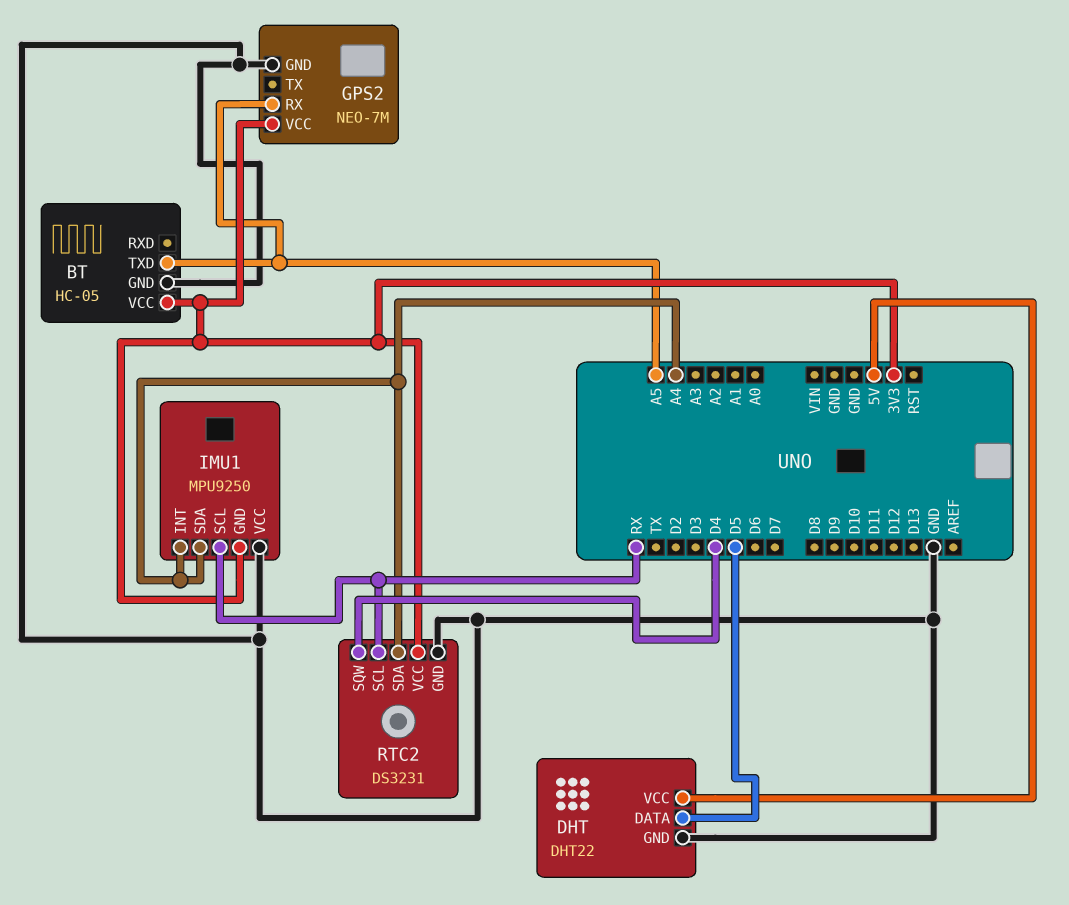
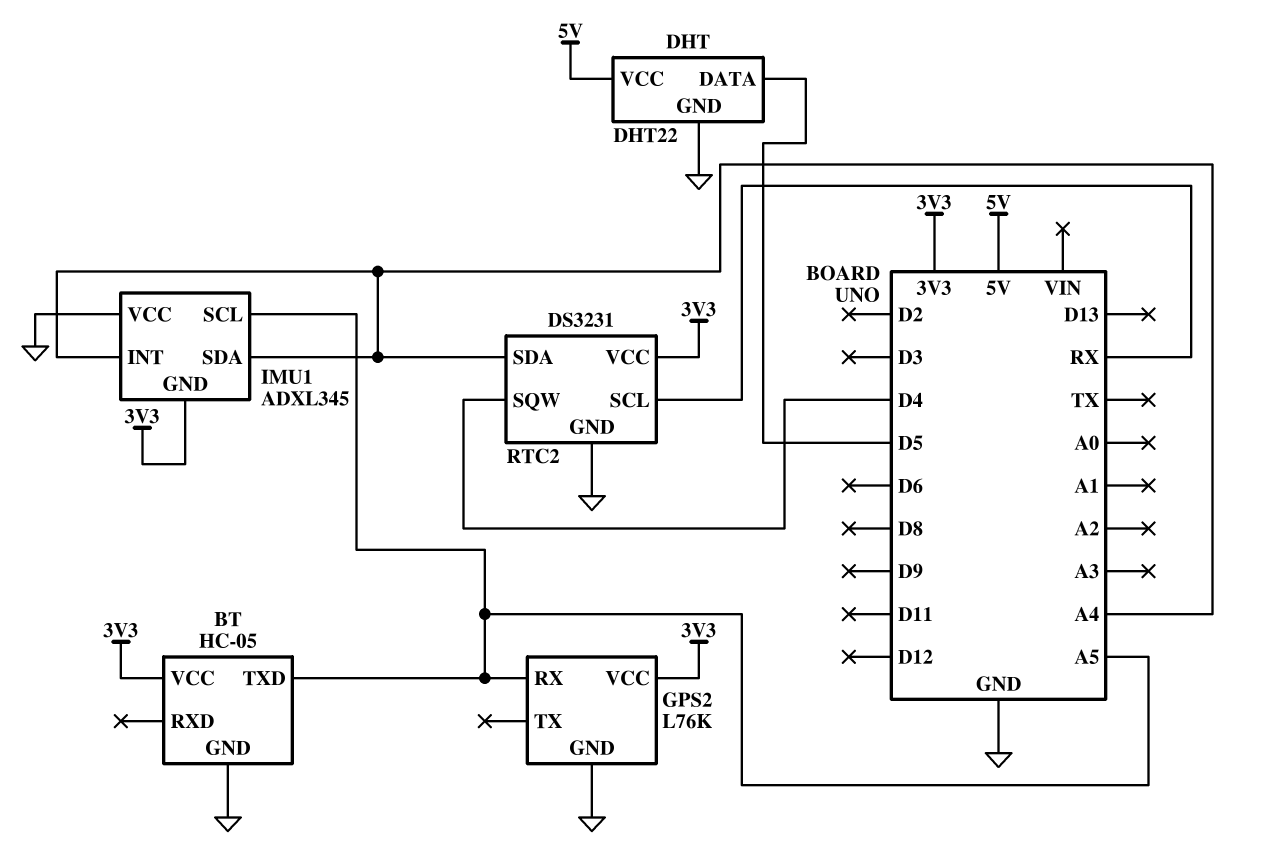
GPS2: NEO-7M -> L76K
IMU1: MPU9250 -> ADXL345
IMU1 pin SCL: RX -> A5

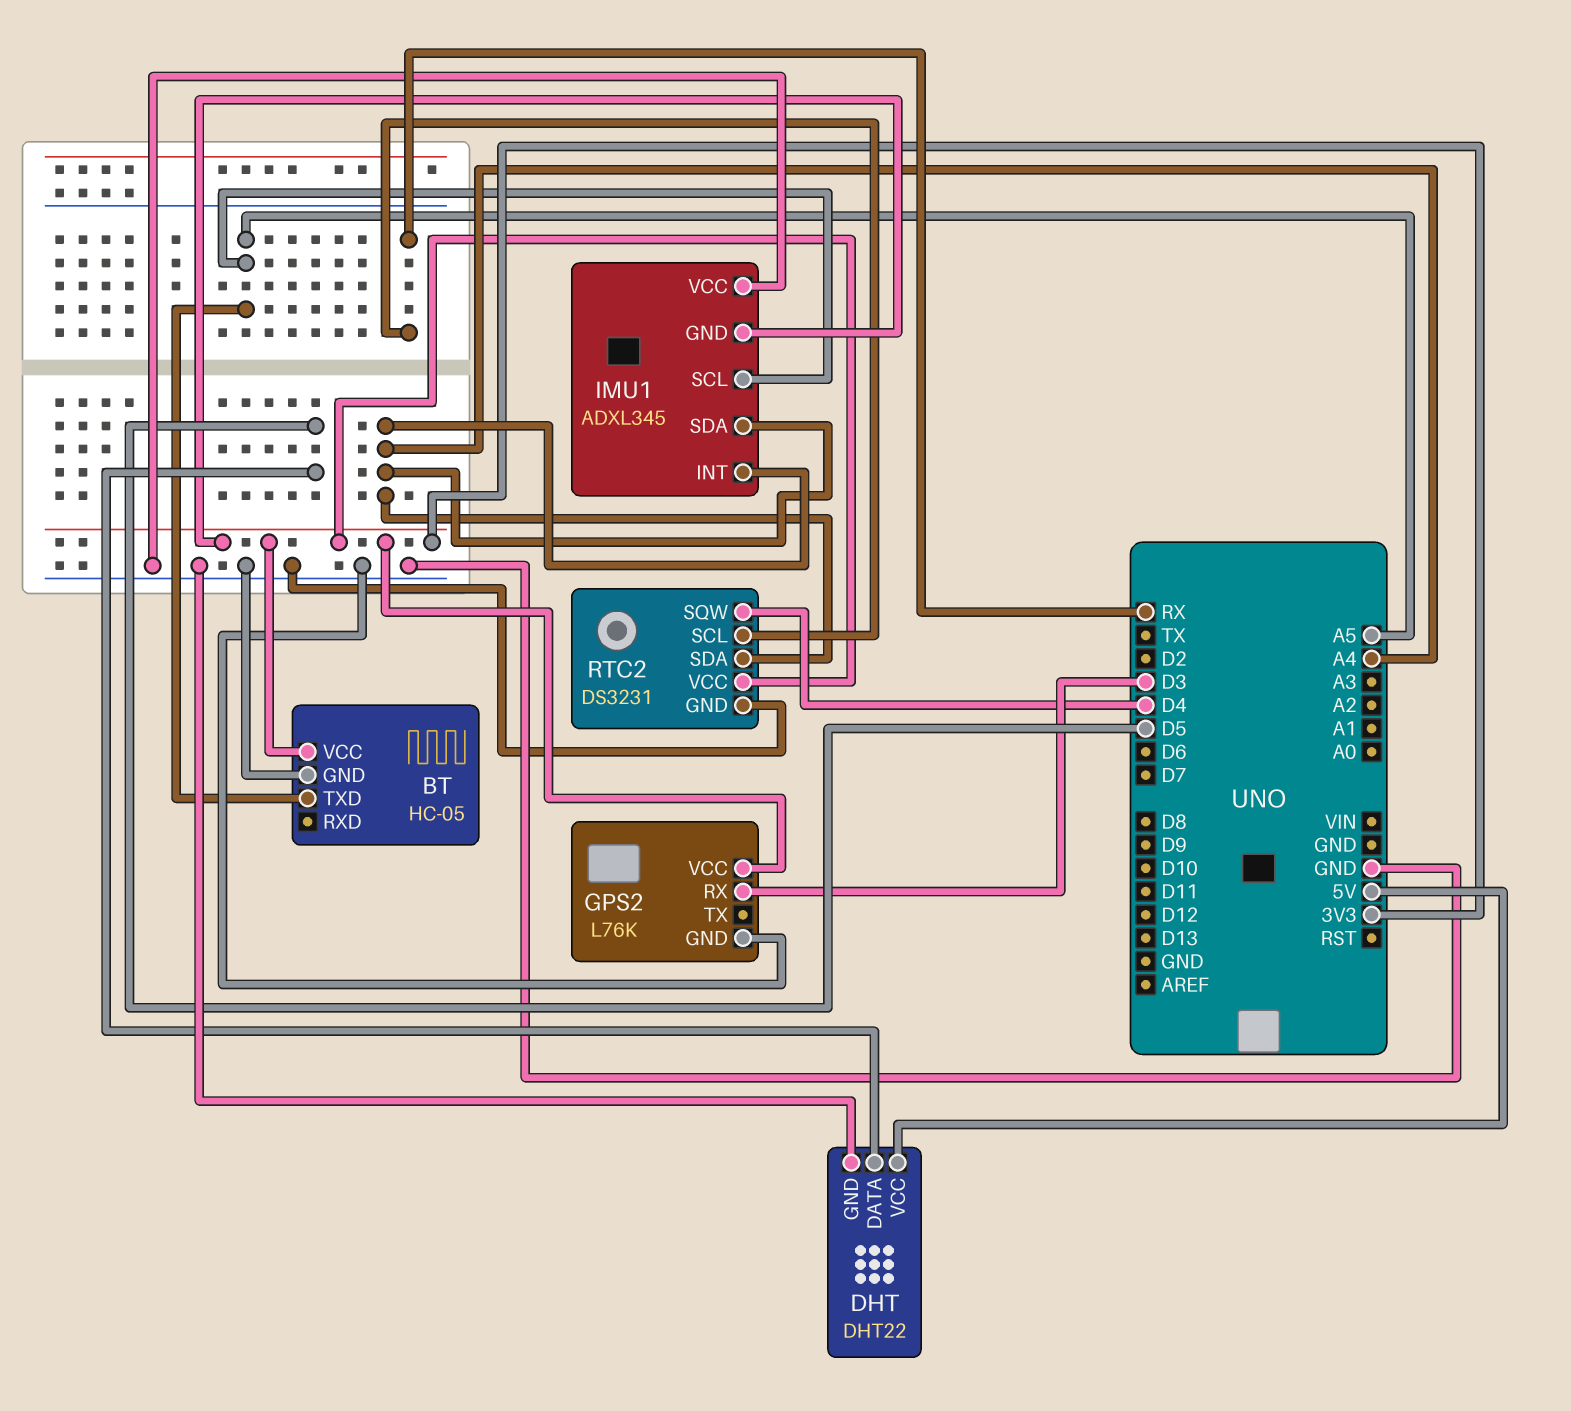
GPS2 pin RX: A5 -> D3

